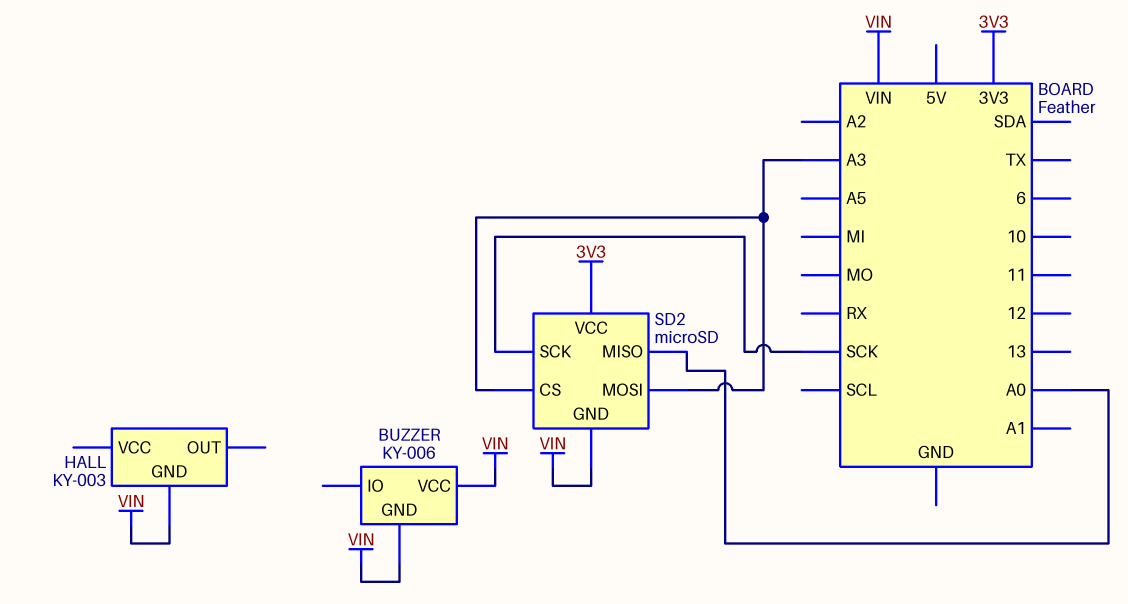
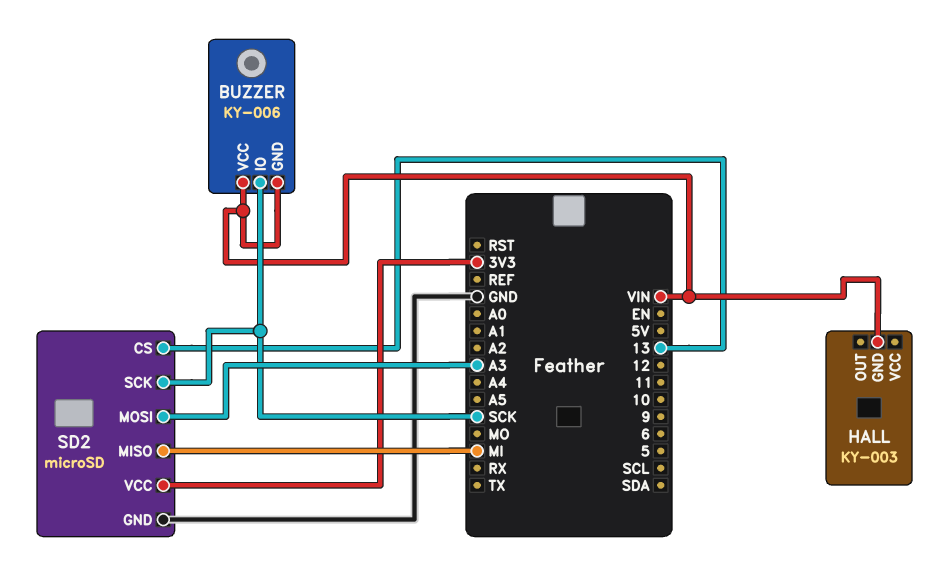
BUZZER pin IO: none -> SCK
SD2 pin CS: A3 -> 13
SD2 pin GND: VIN -> GND
SD2 pin MISO: A0 -> MI

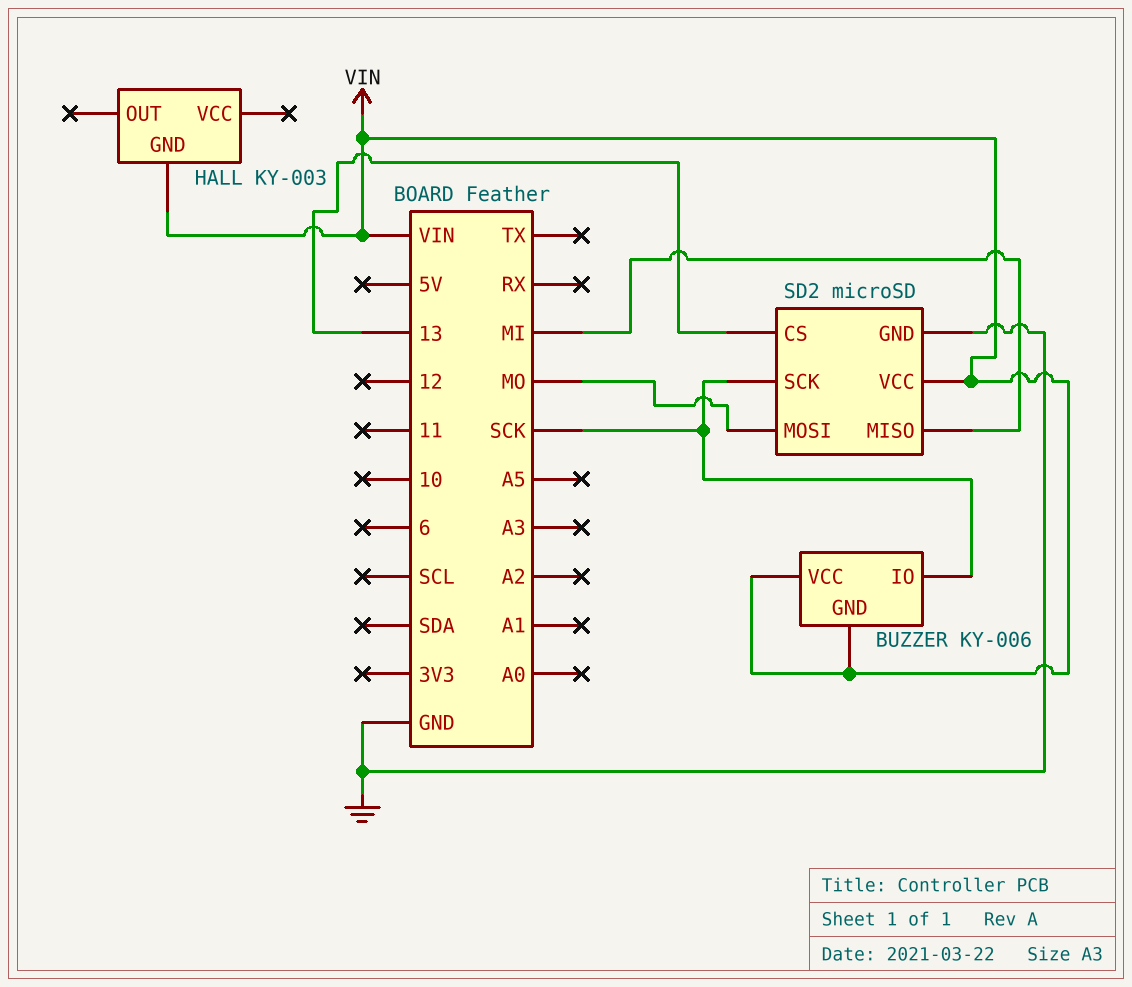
SD2 pin MOSI: A3 -> MO
SD2 pin VCC: 3V3 -> VIN

